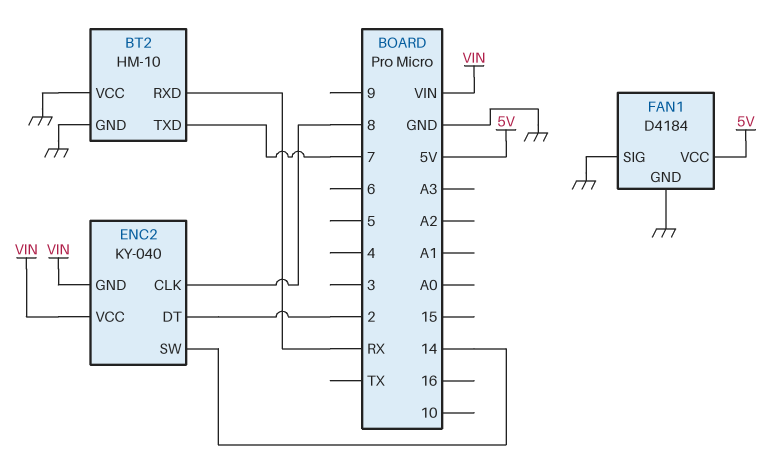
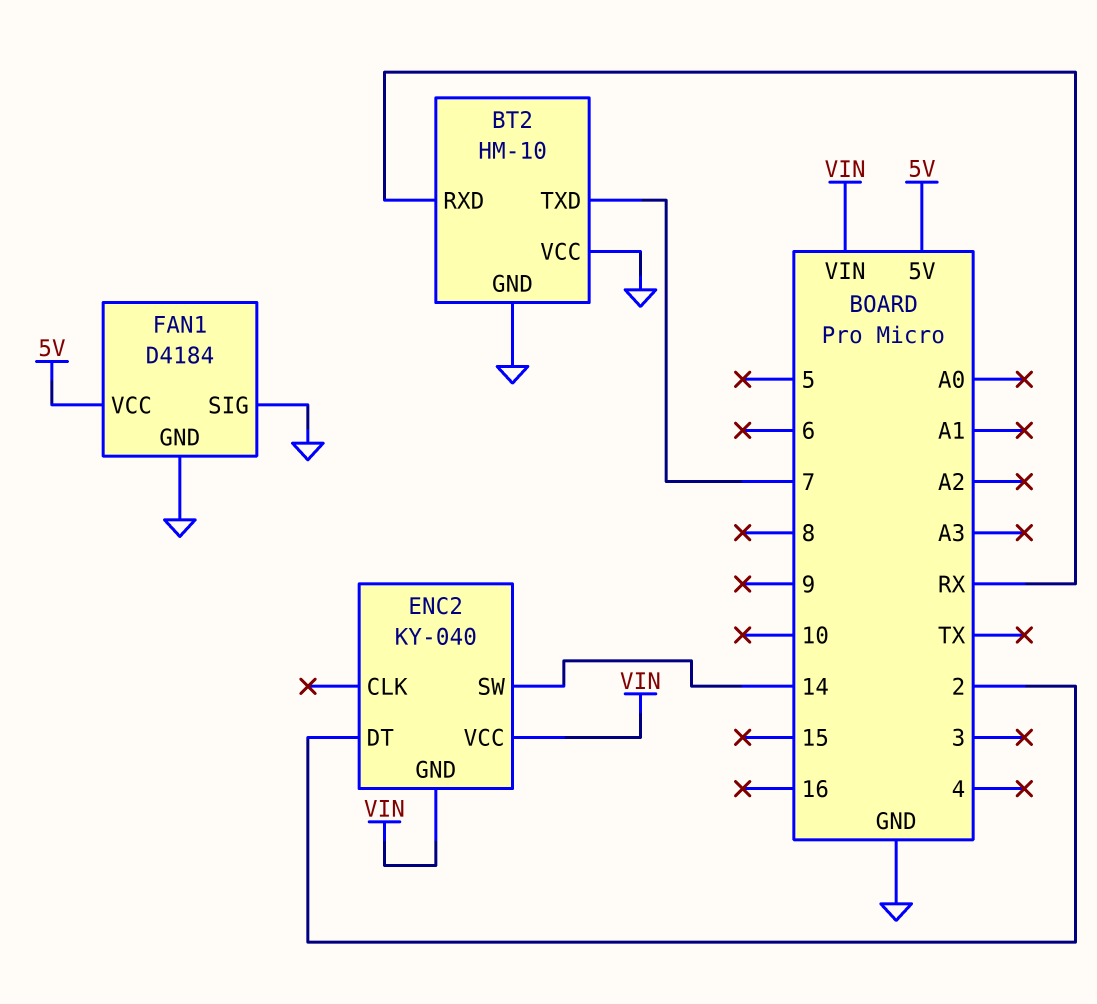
ENC2 pin CLK: 8 -> none

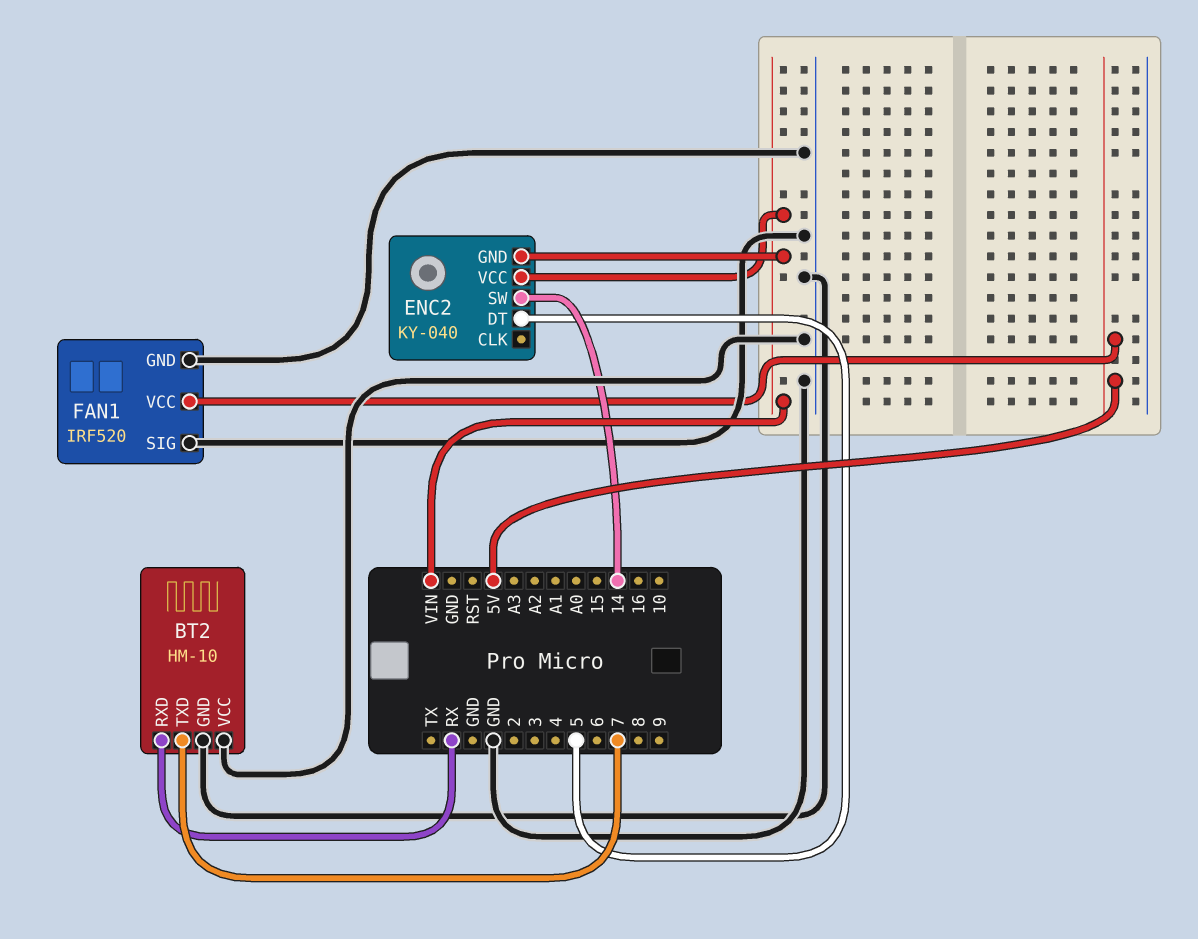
ENC2 pin DT: 2 -> 5
FAN1: D4184 -> IRF520

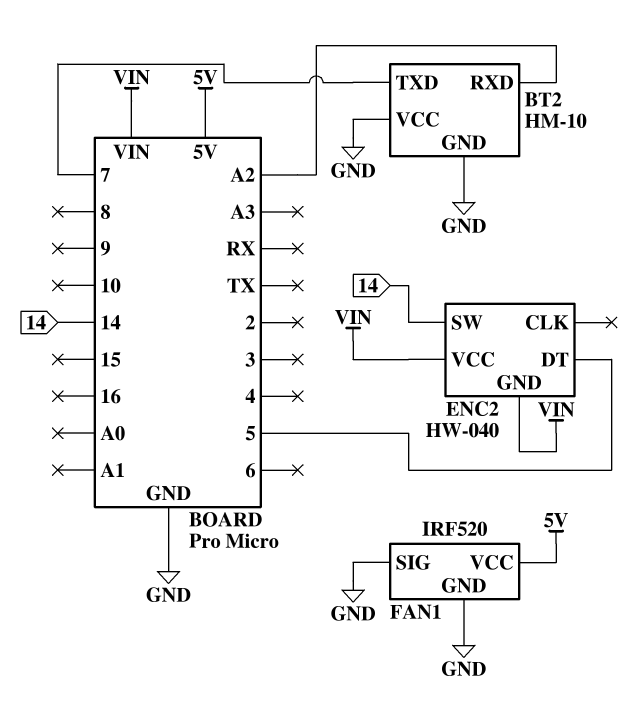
BT2 pin RXD: RX -> A2
ENC2: KY-040 -> HW-040

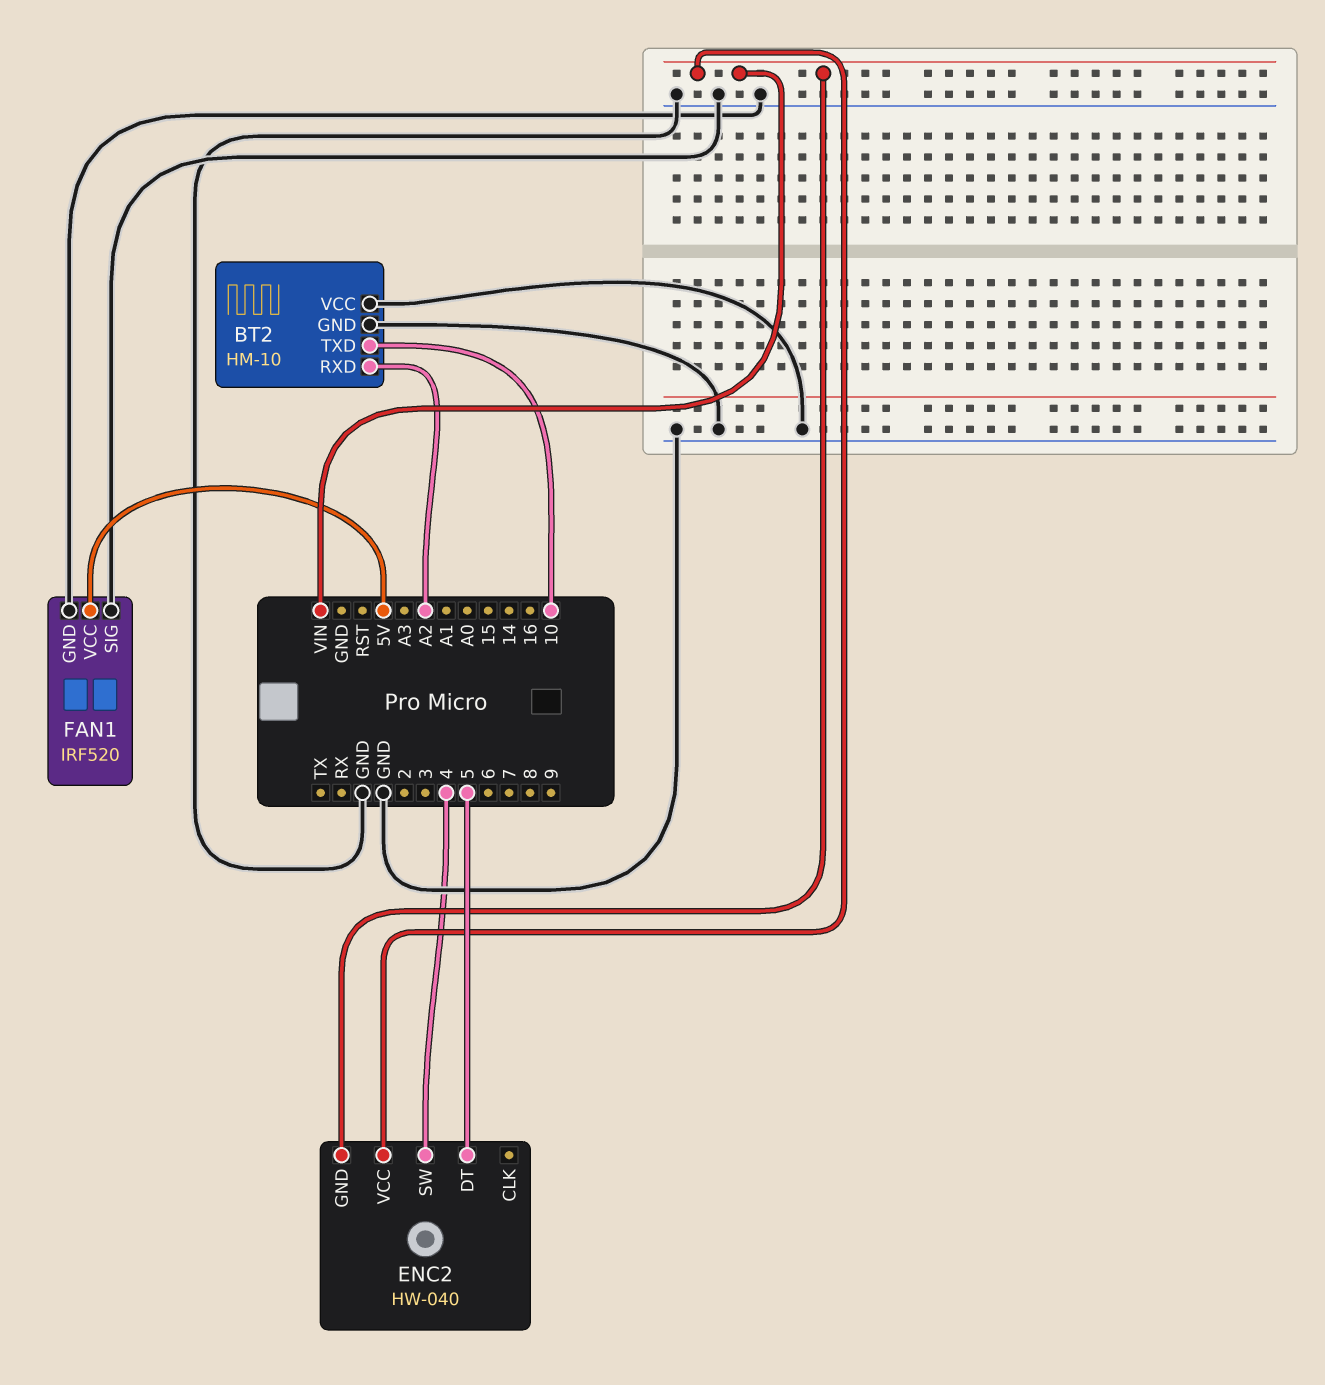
BT2 pin TXD: 7 -> 10
ENC2 pin SW: 14 -> 4

